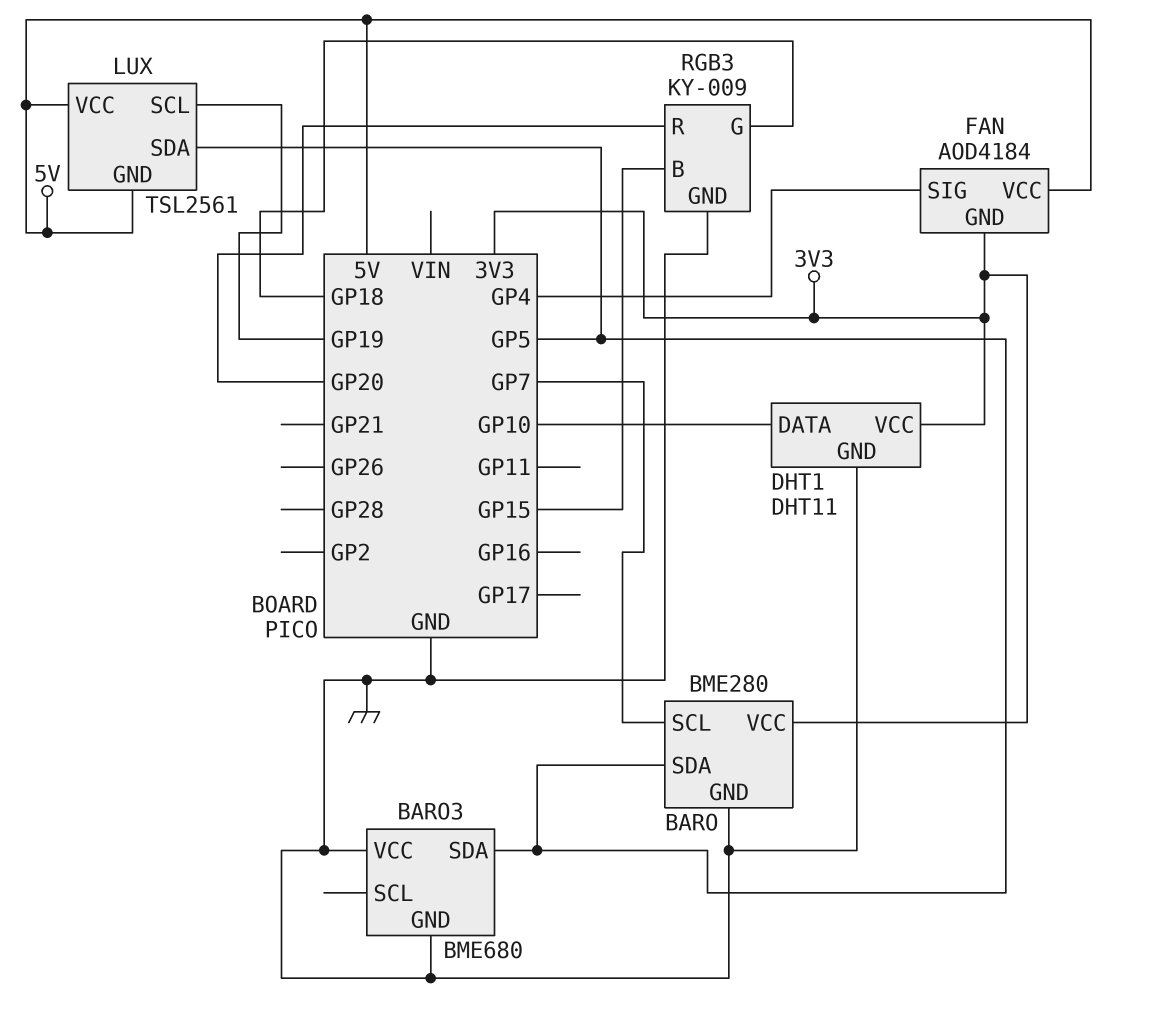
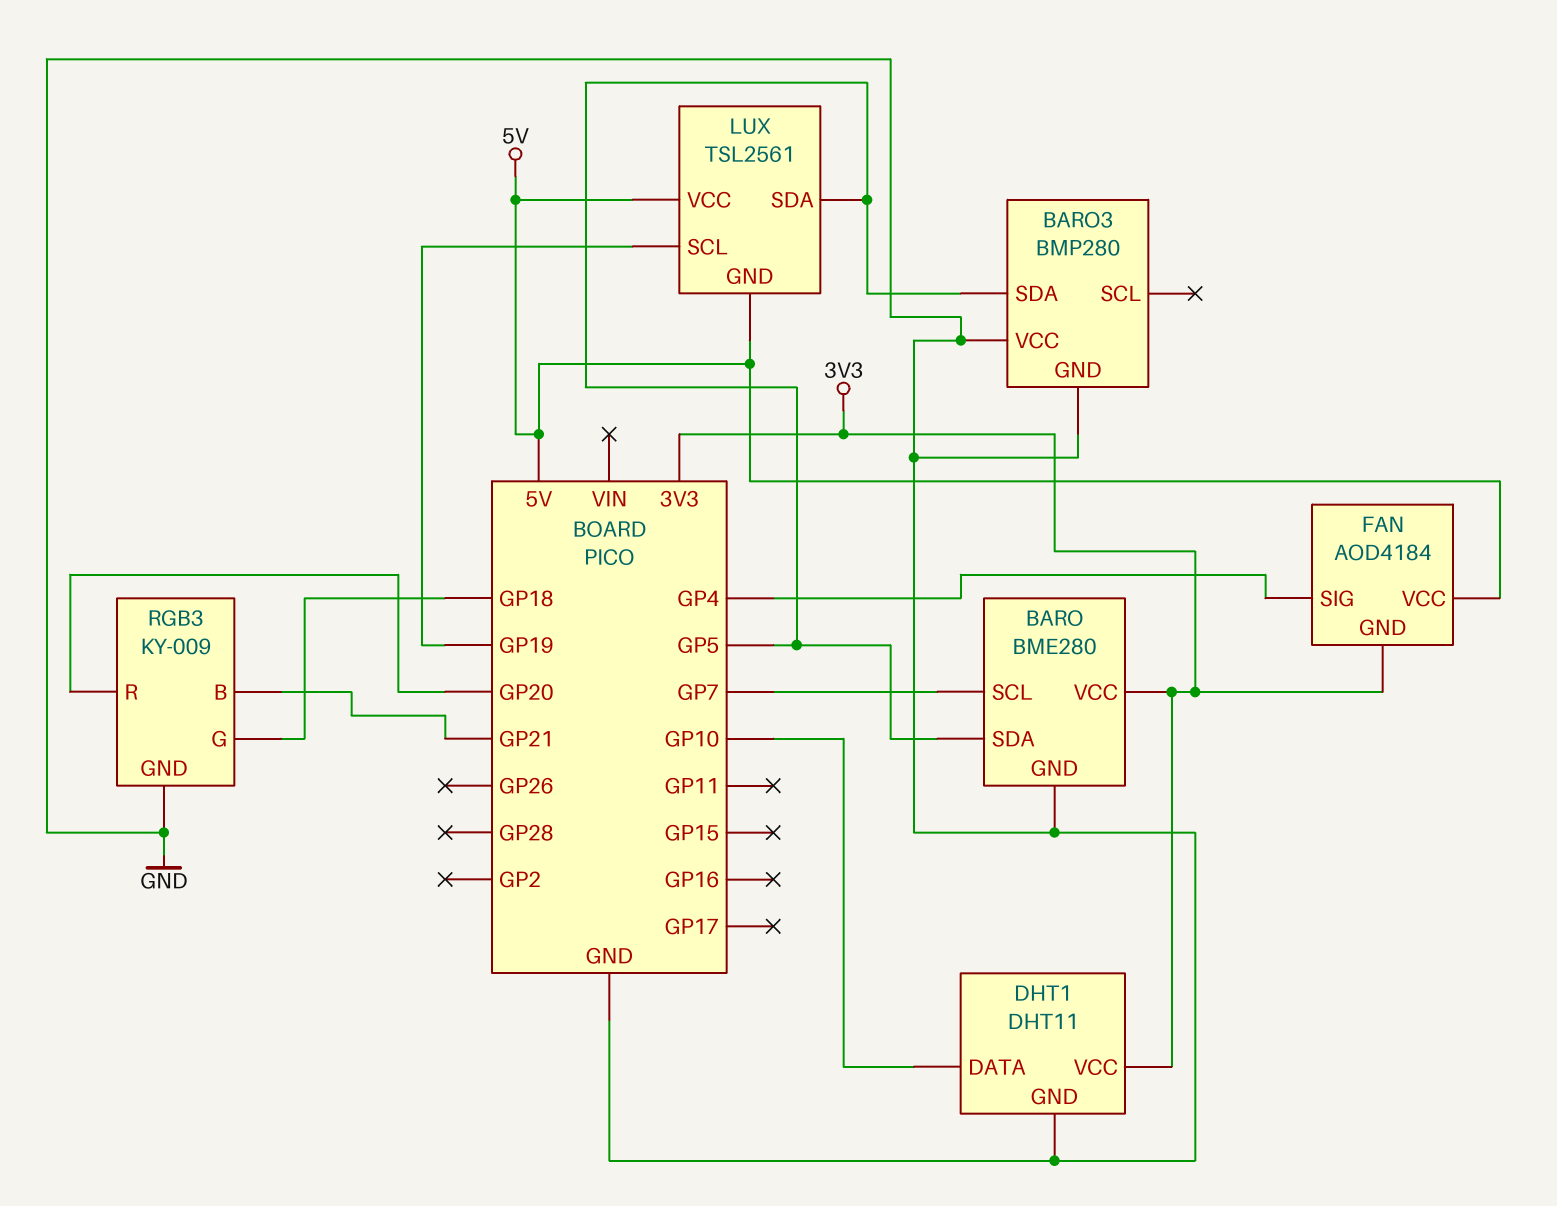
BARO3: BME680 -> BMP280
RGB3 pin B: GP15 -> GP21

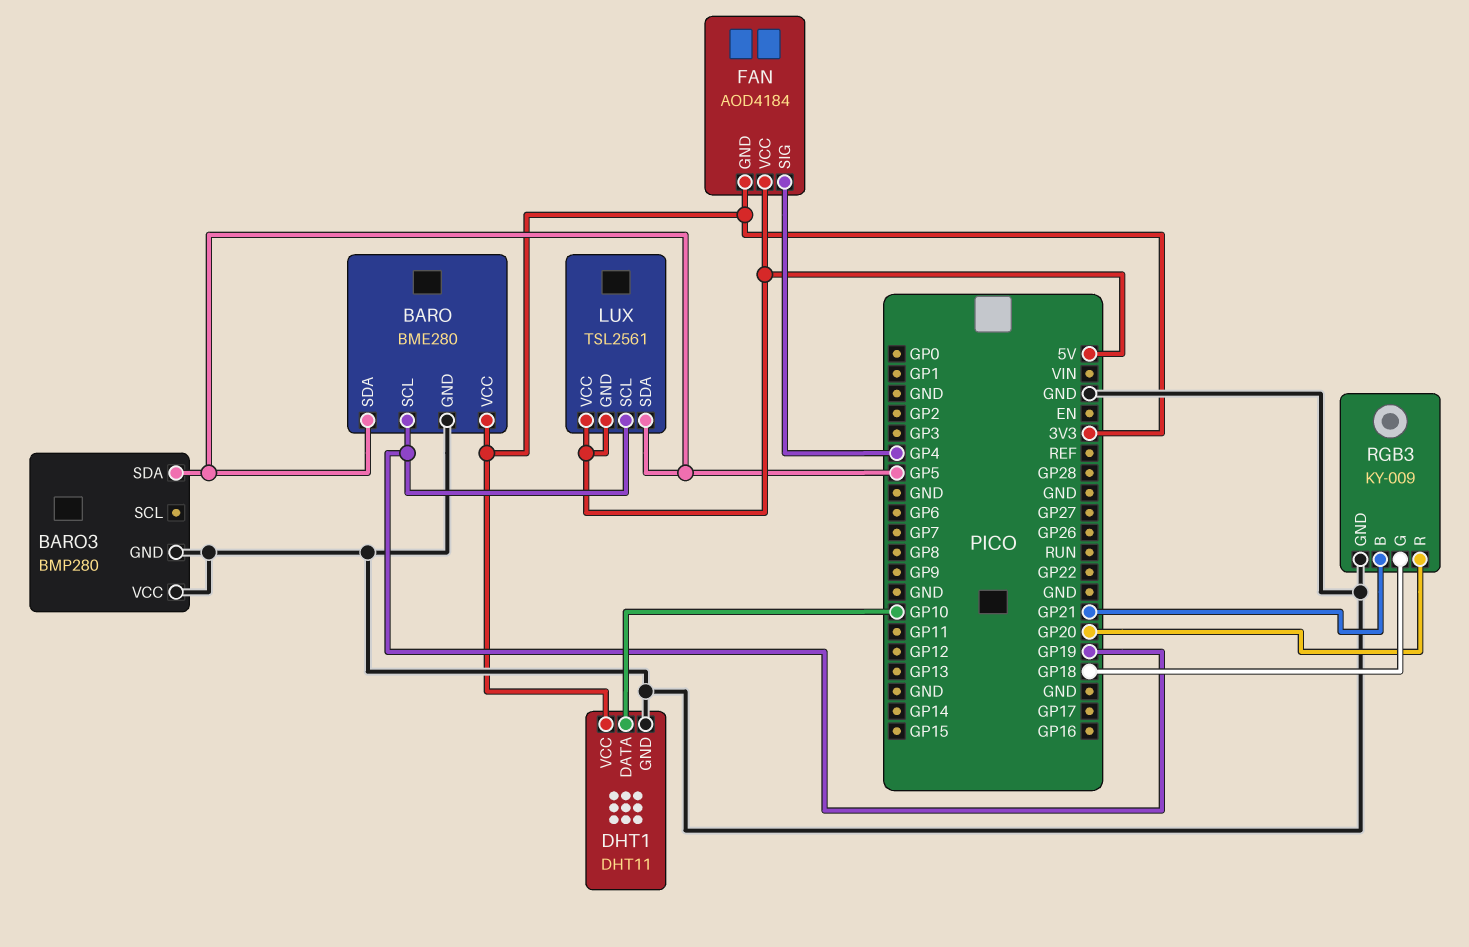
BARO pin SCL: GP7 -> GP19

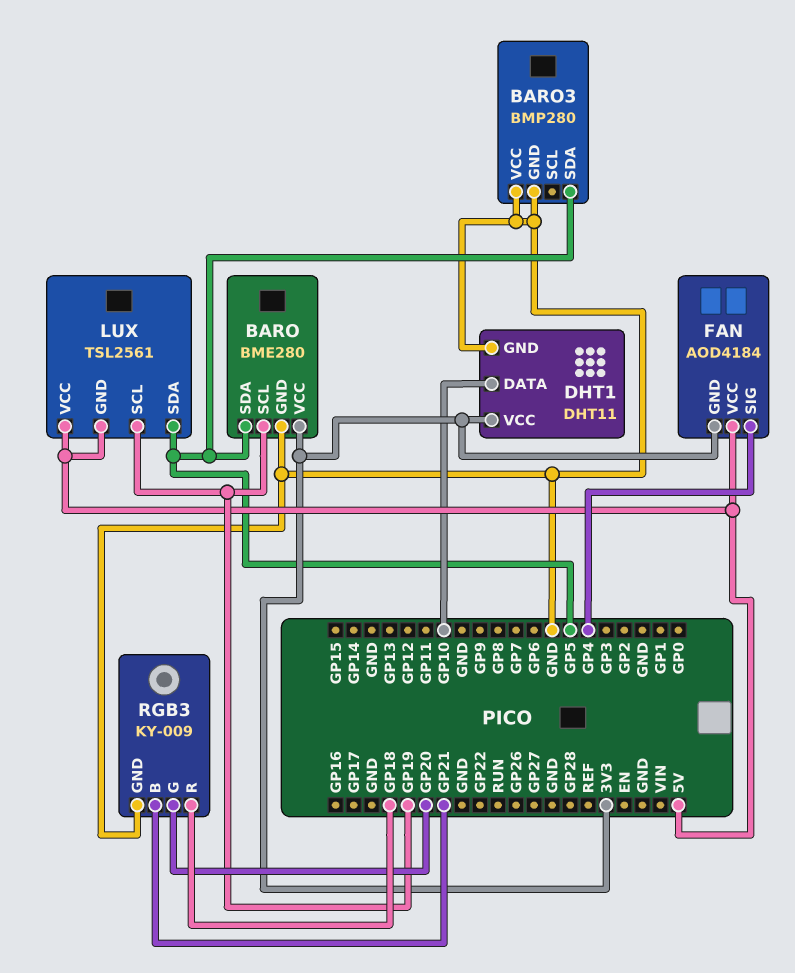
RGB3 pin G: GP18 -> GP20
RGB3 pin R: GP20 -> GP18

